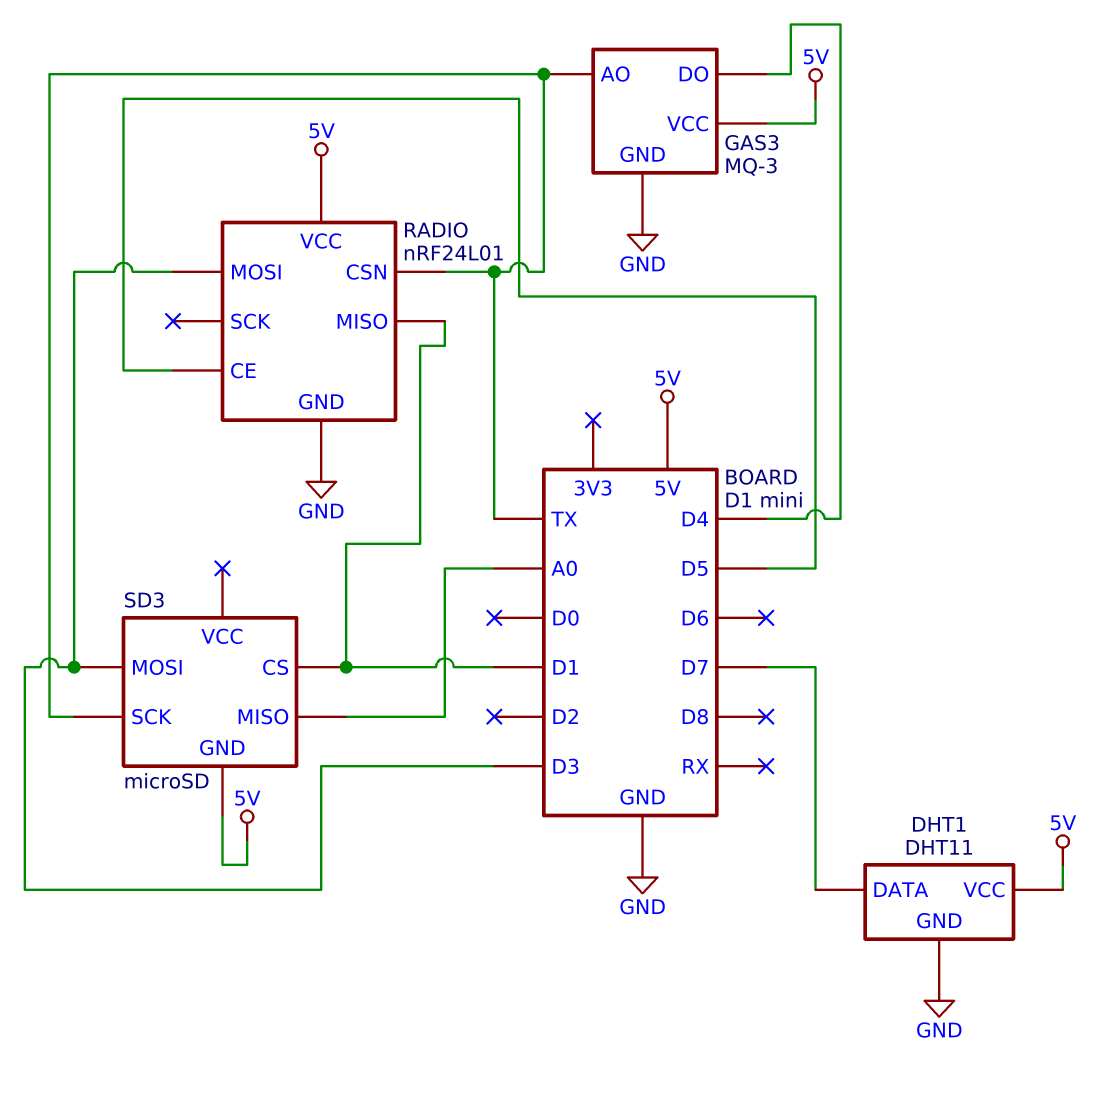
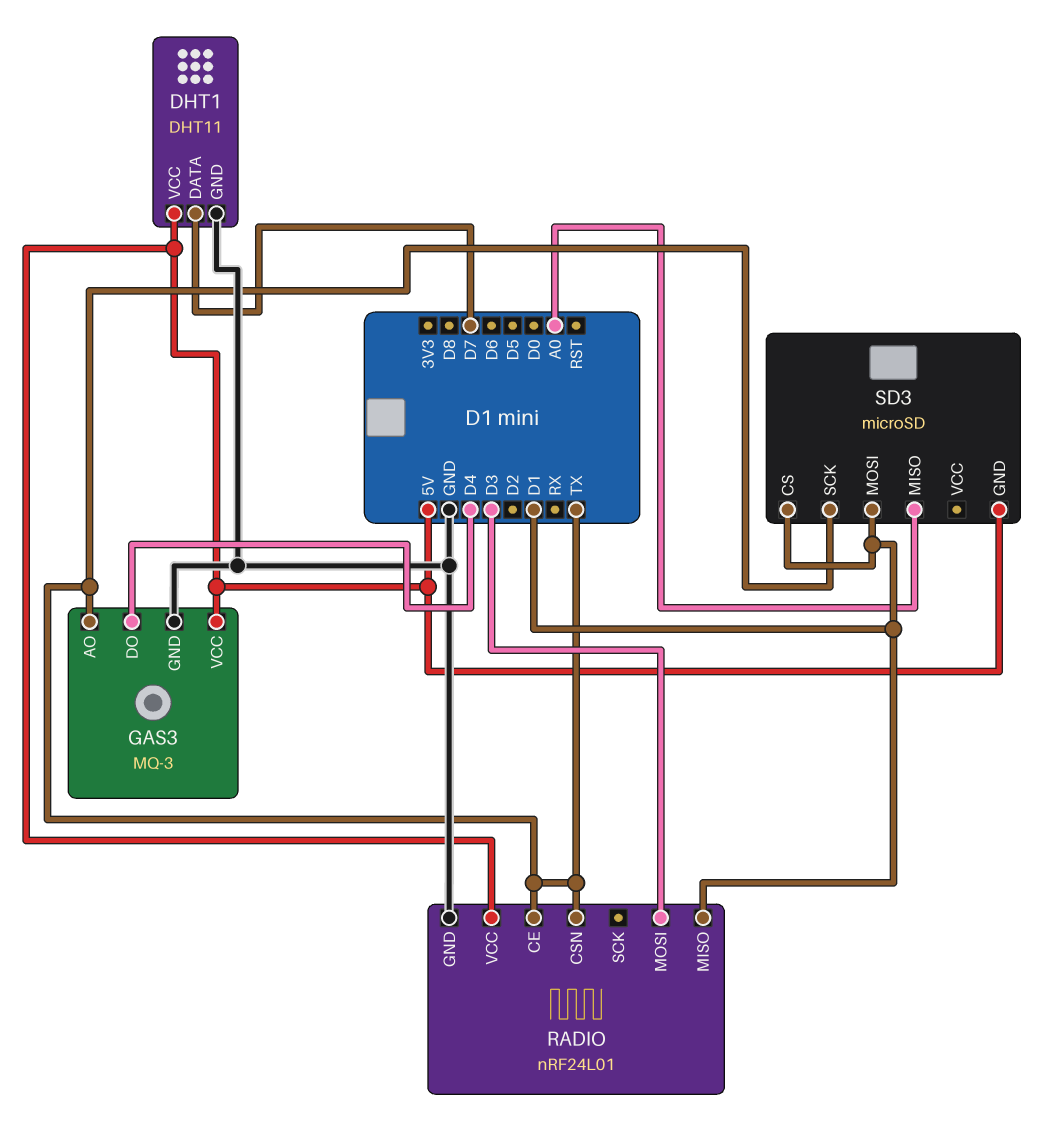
RADIO pin CE: D5 -> TX
SD3 pin MOSI: D3 -> D1

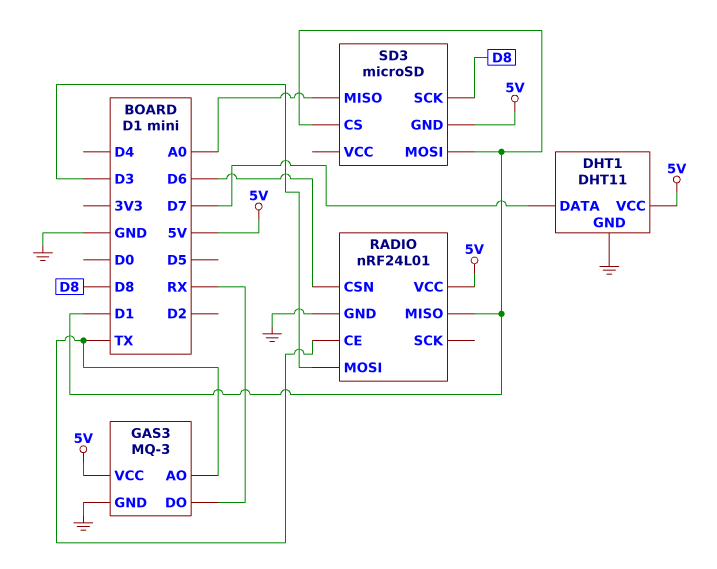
GAS3 pin DO: D4 -> RX
RADIO pin CSN: TX -> D6
SD3 pin SCK: TX -> D8

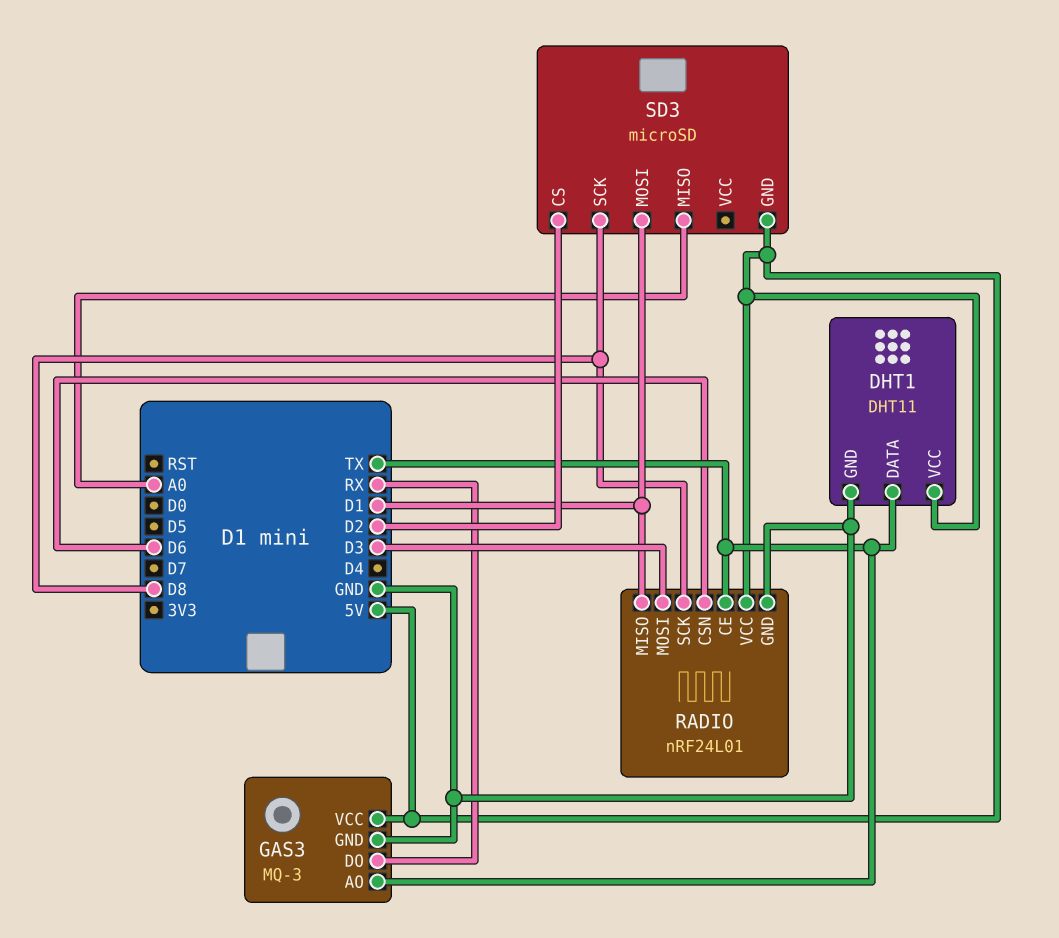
DHT1 pin DATA: D7 -> TX
RADIO pin SCK: none -> D8
SD3 pin CS: D1 -> D2

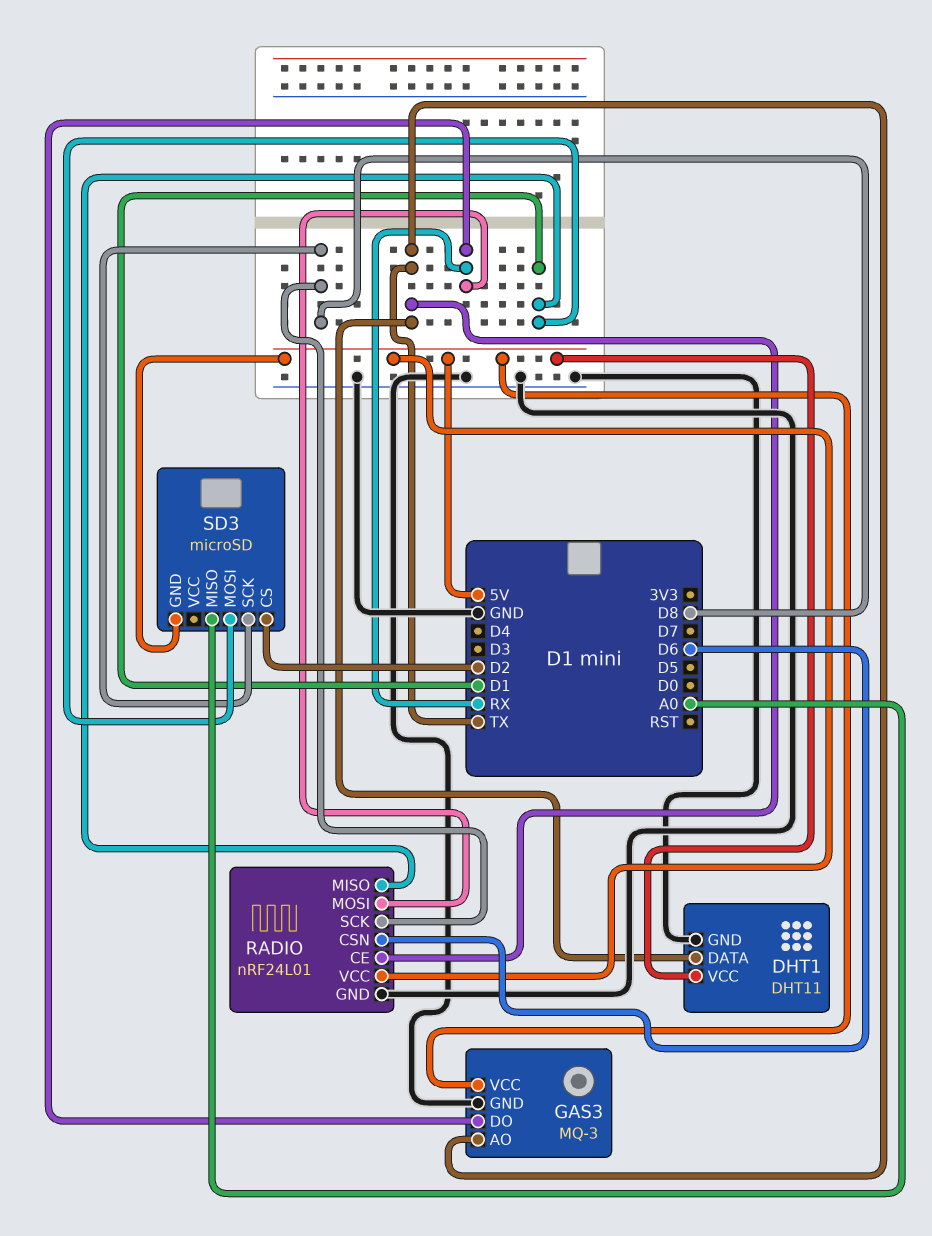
RADIO pin MOSI: D3 -> RX

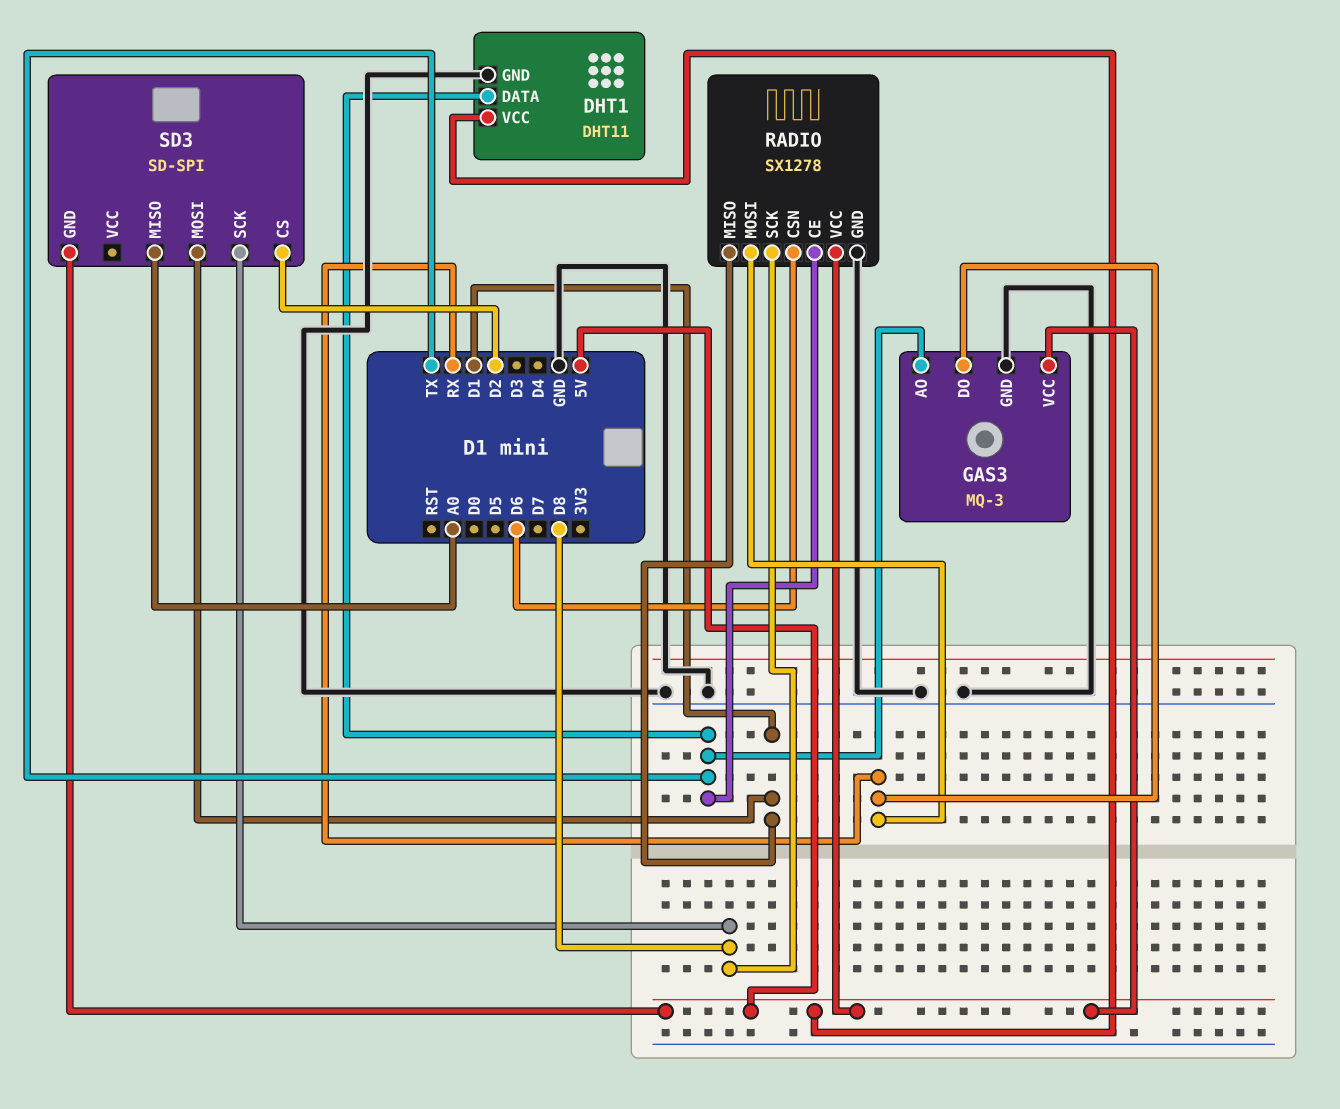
RADIO: nRF24L01 -> SX1278
SD3: microSD -> SD-SPI

